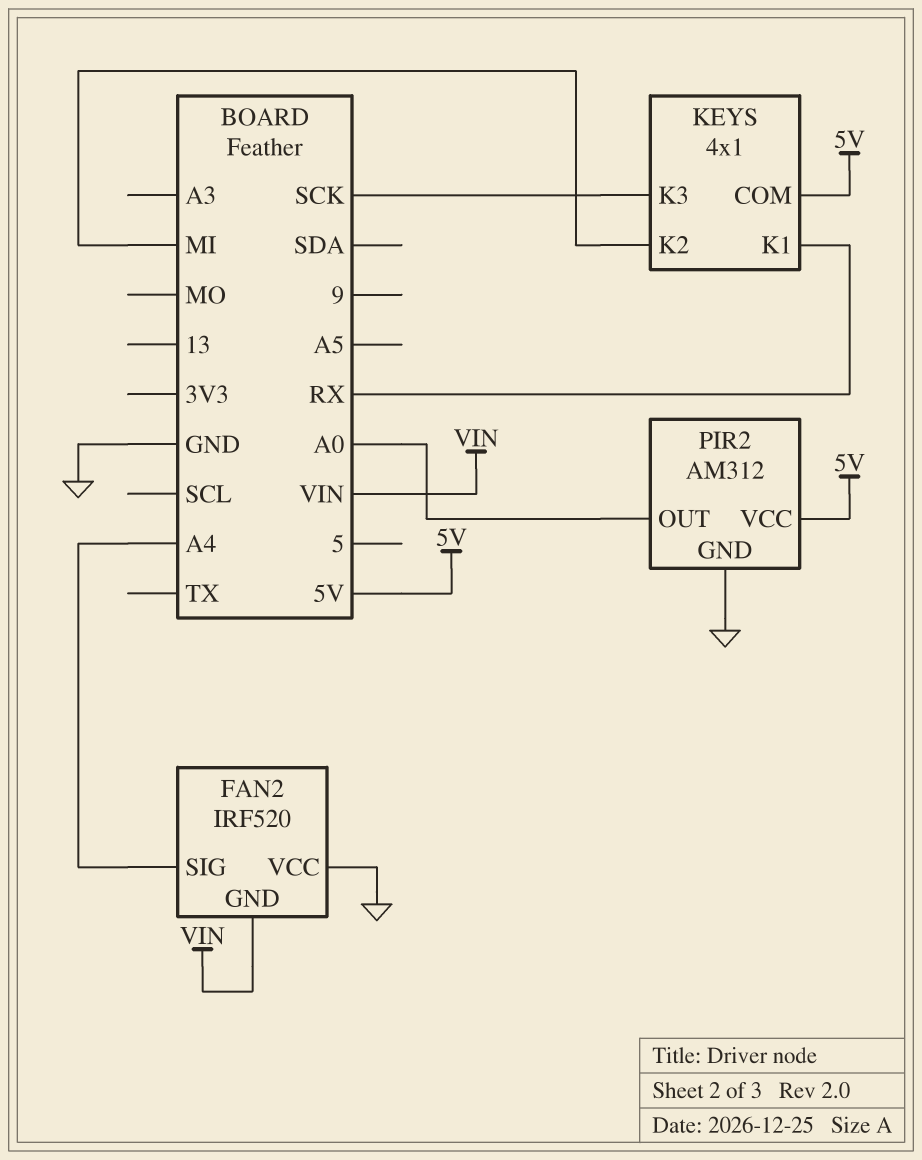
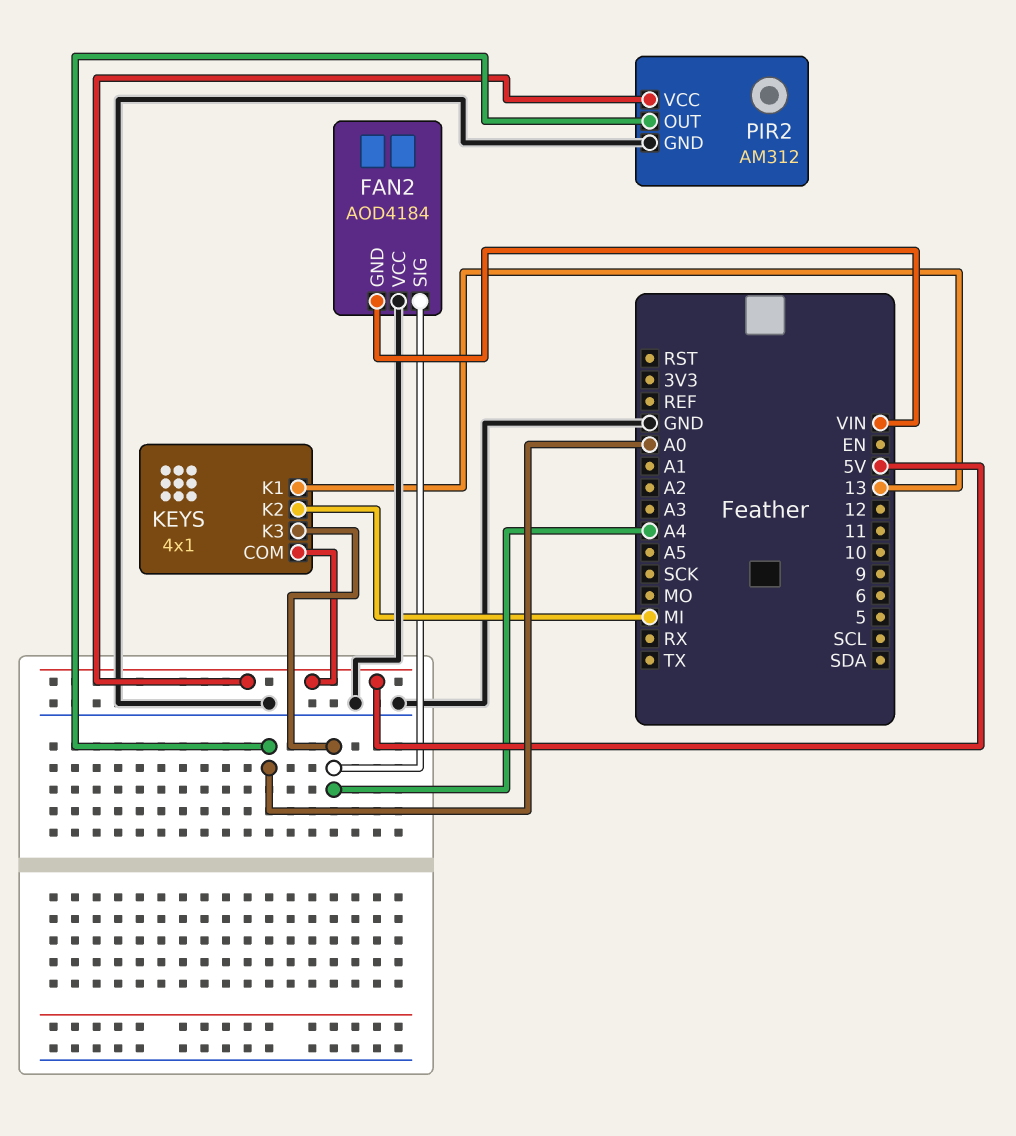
FAN2: IRF520 -> AOD4184
KEYS pin K1: RX -> 13
KEYS pin K3: SCK -> A4

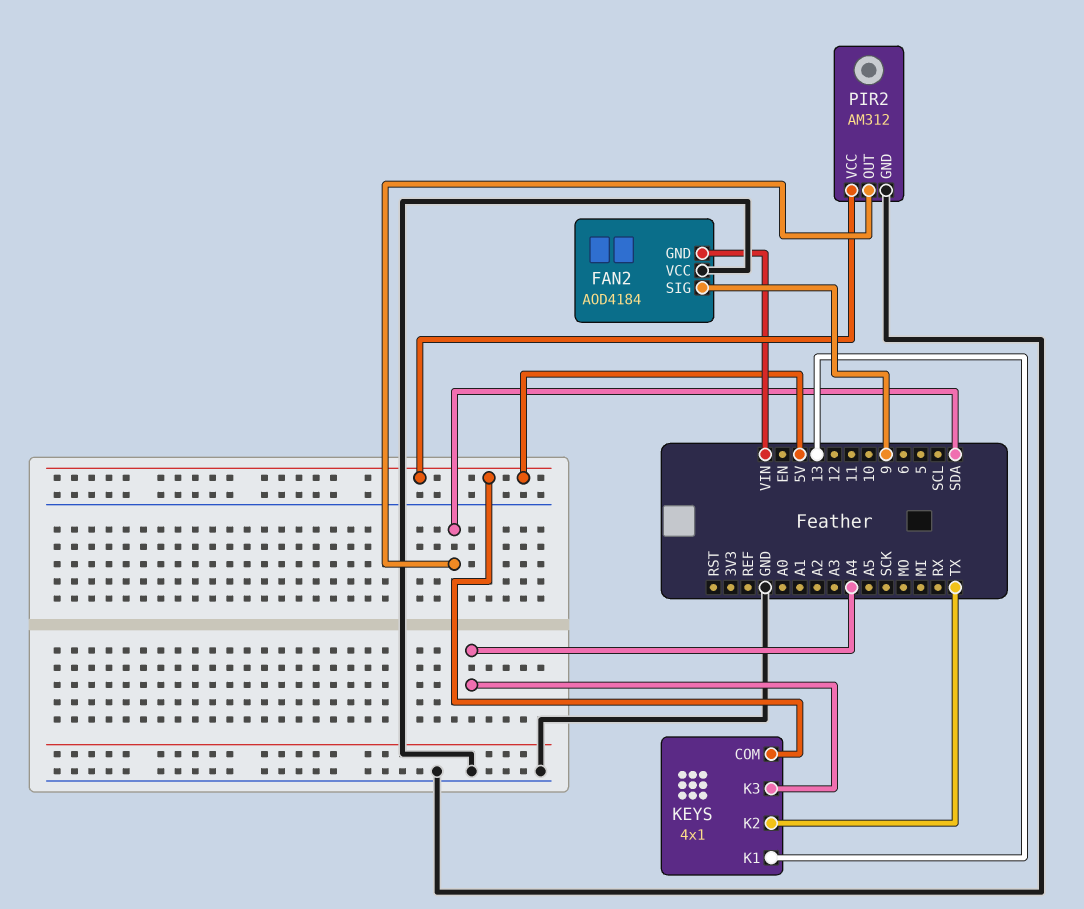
FAN2 pin SIG: A4 -> 9
KEYS pin K2: MI -> TX
PIR2 pin OUT: A0 -> SDA

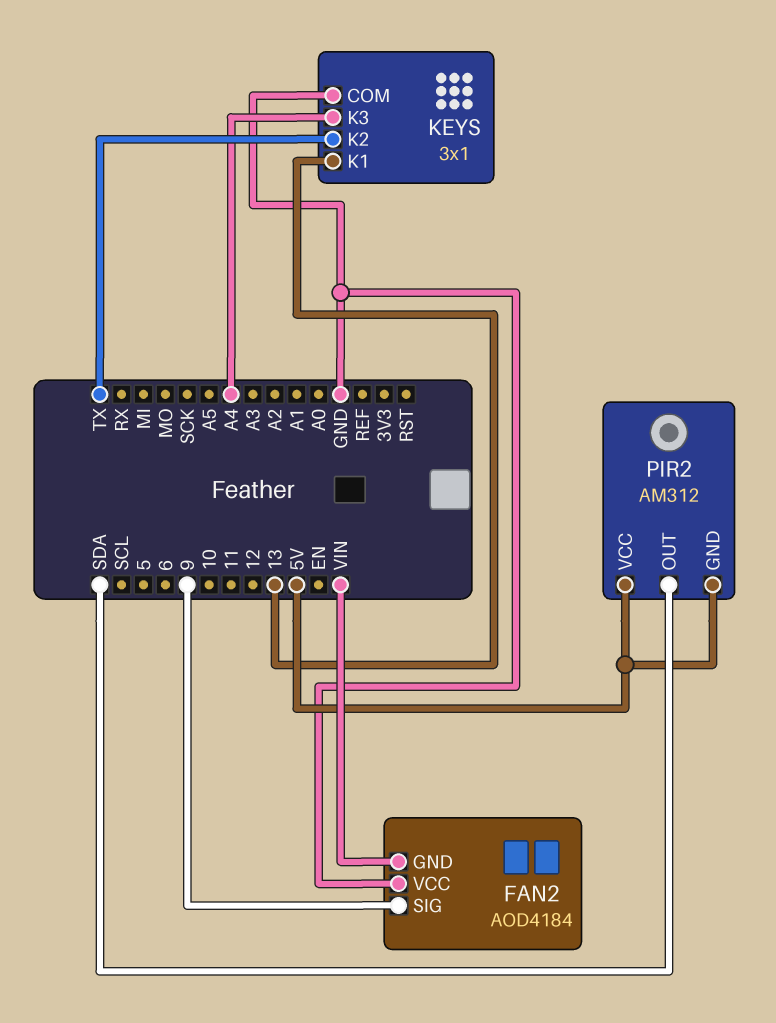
KEYS: 4x1 -> 3x1
KEYS pin COM: 5V -> GND
PIR2 pin GND: GND -> 5V

